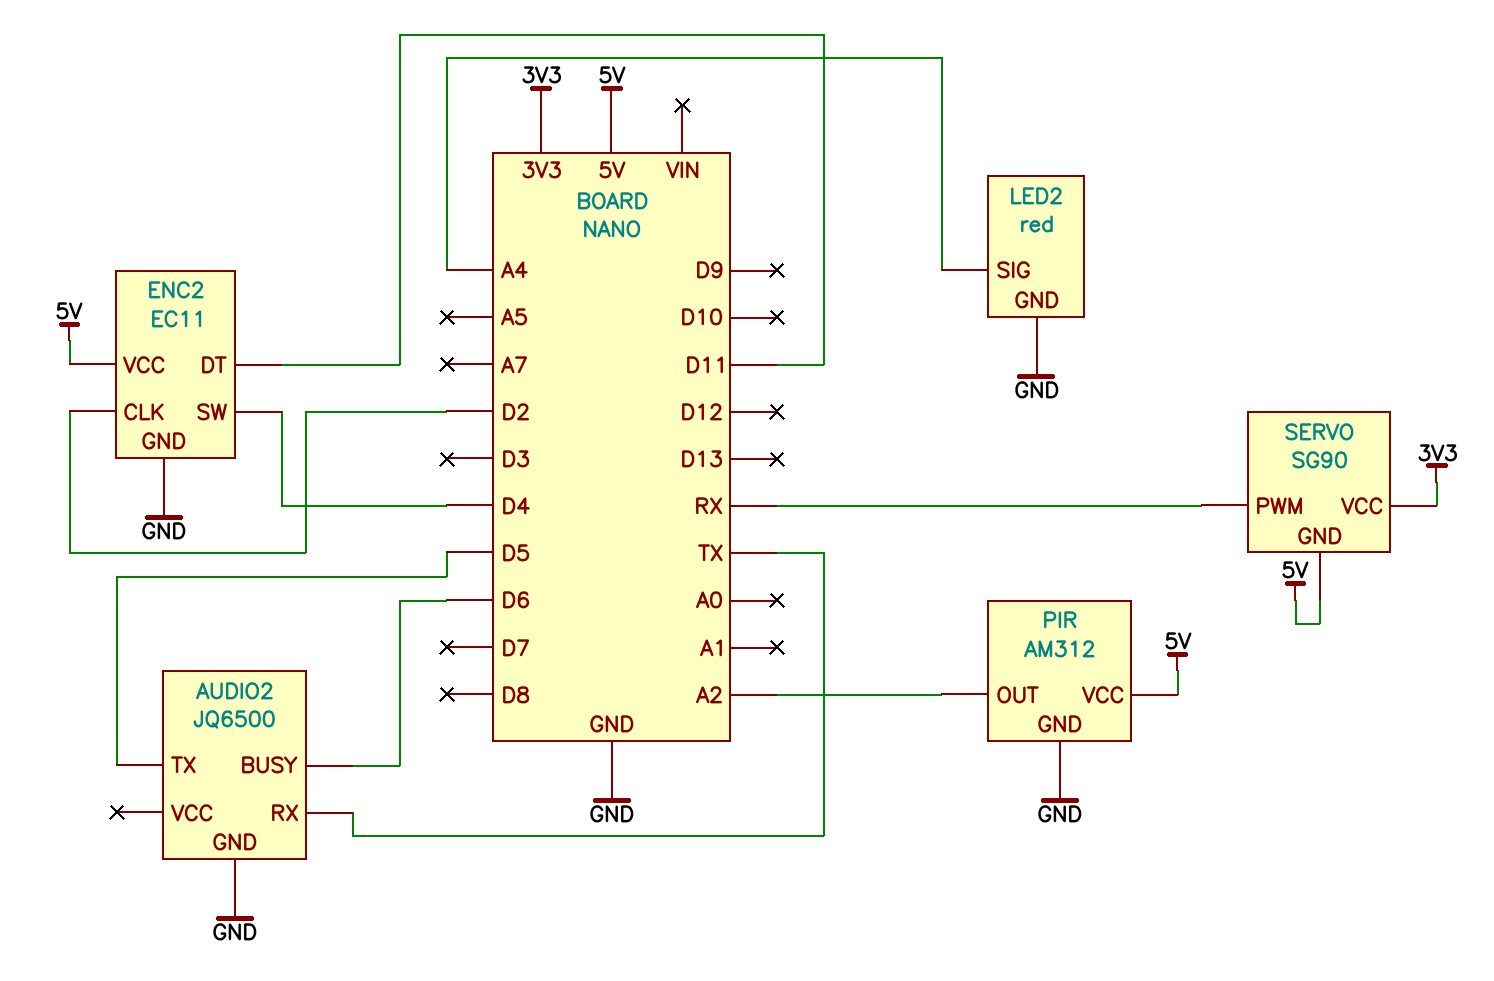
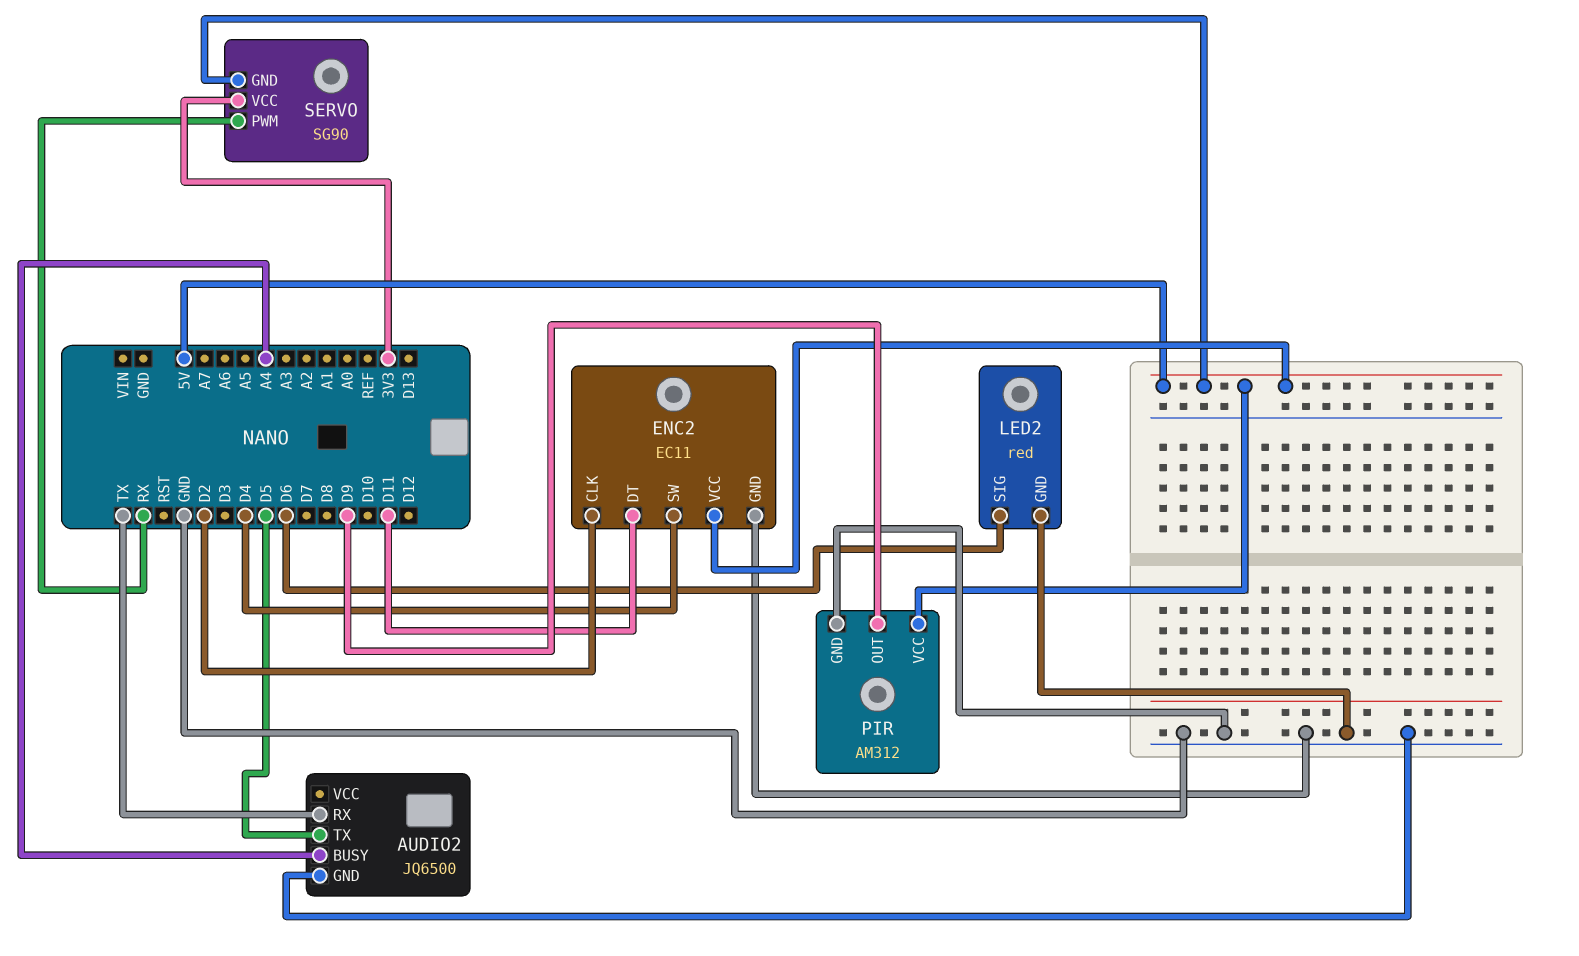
AUDIO2 pin BUSY: D6 -> A4
LED2 pin SIG: A4 -> D6
PIR pin OUT: A2 -> D9

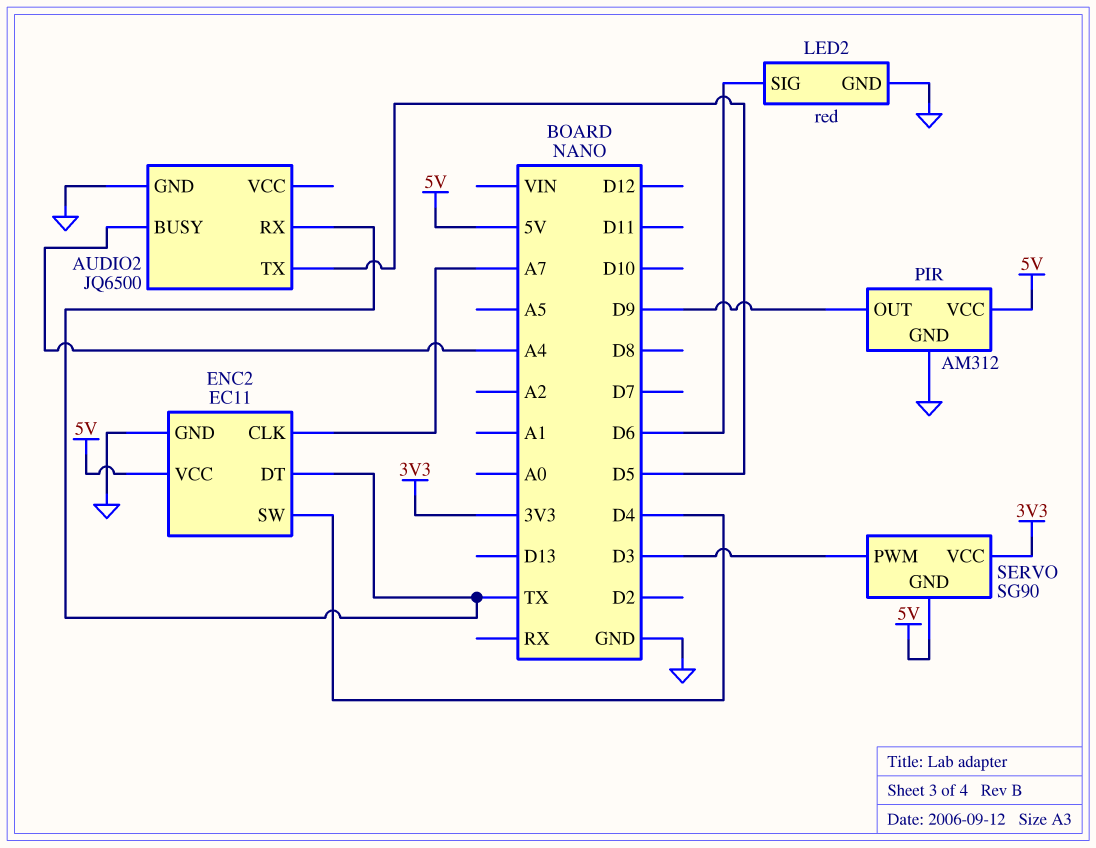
ENC2 pin CLK: D2 -> A7
ENC2 pin DT: D11 -> TX
SERVO pin PWM: RX -> D3

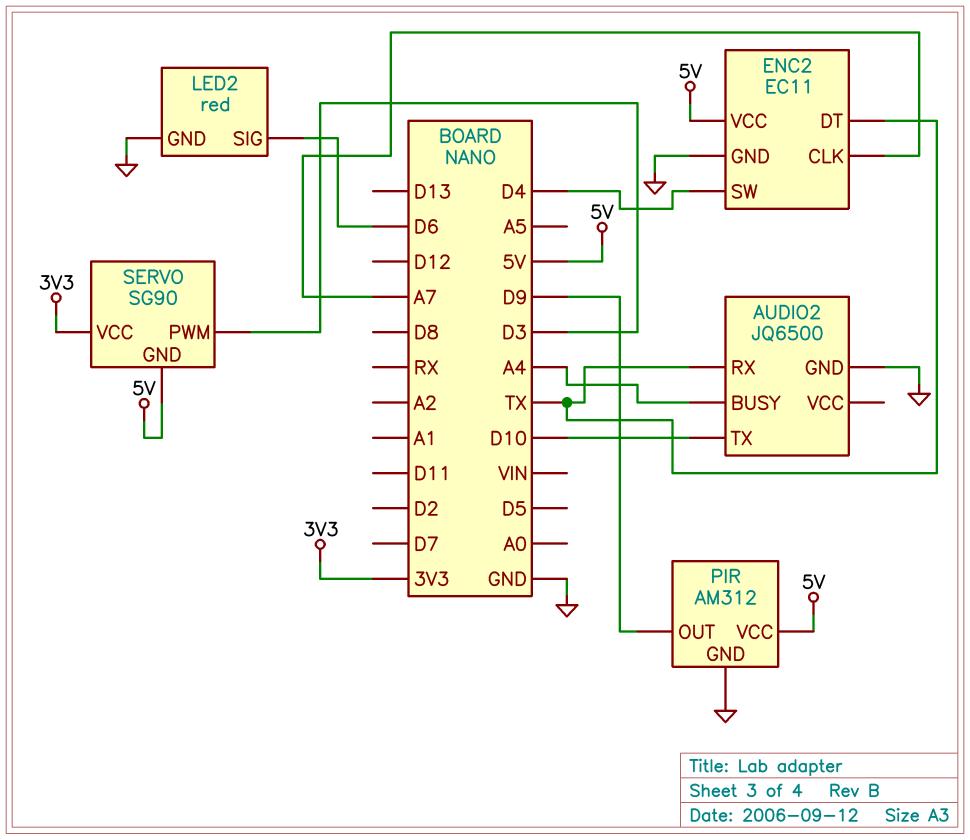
AUDIO2 pin TX: D5 -> D10

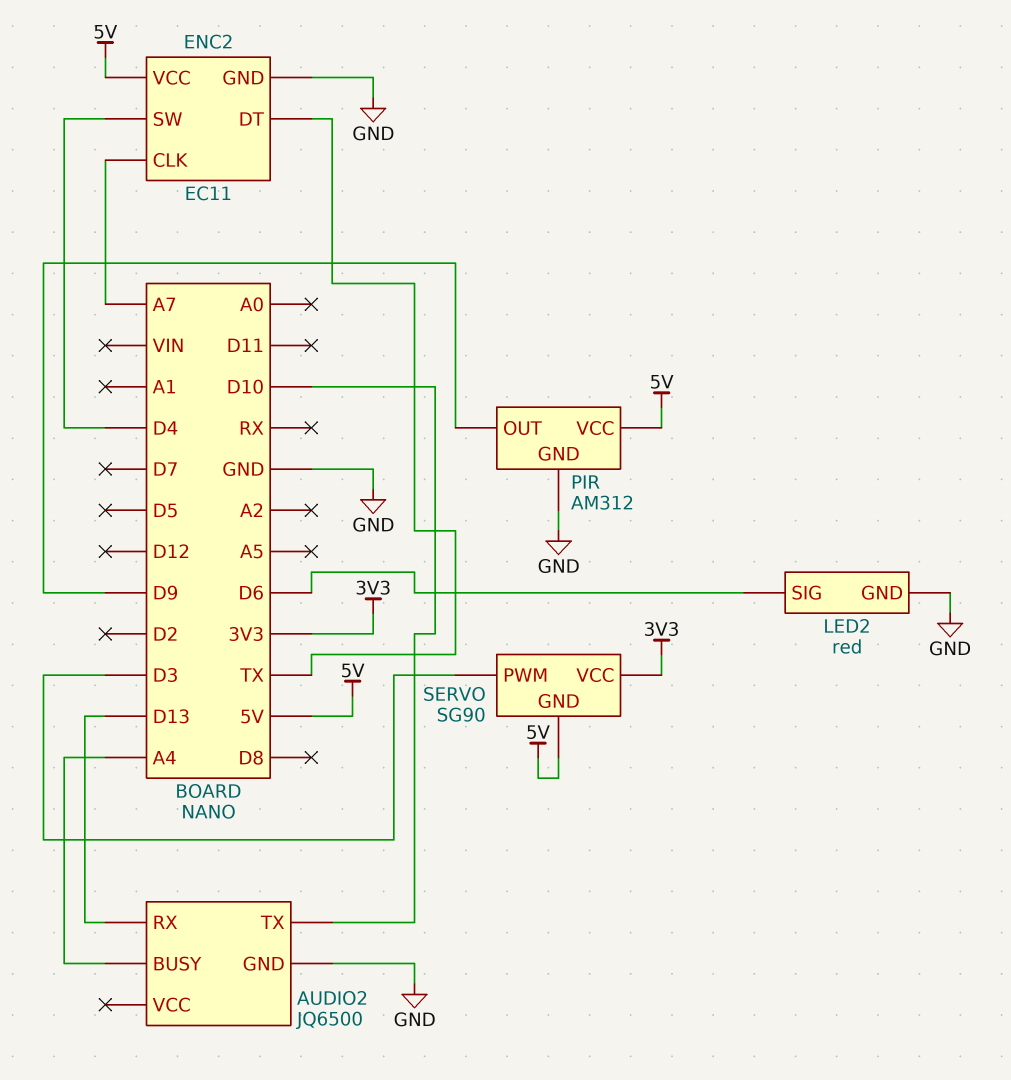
AUDIO2 pin RX: TX -> D13

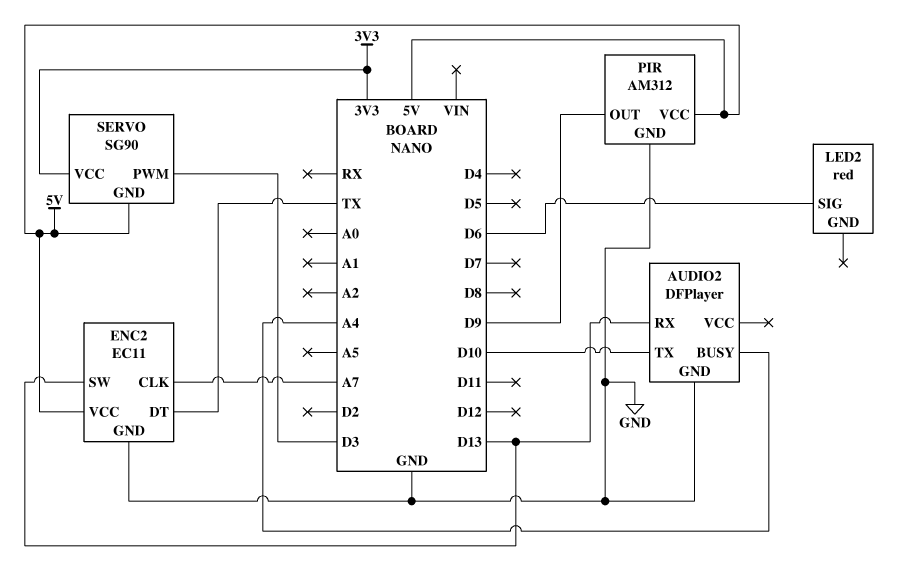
AUDIO2: JQ6500 -> DFPlayer
ENC2 pin SW: D4 -> D13
LED2 pin GND: GND -> none

